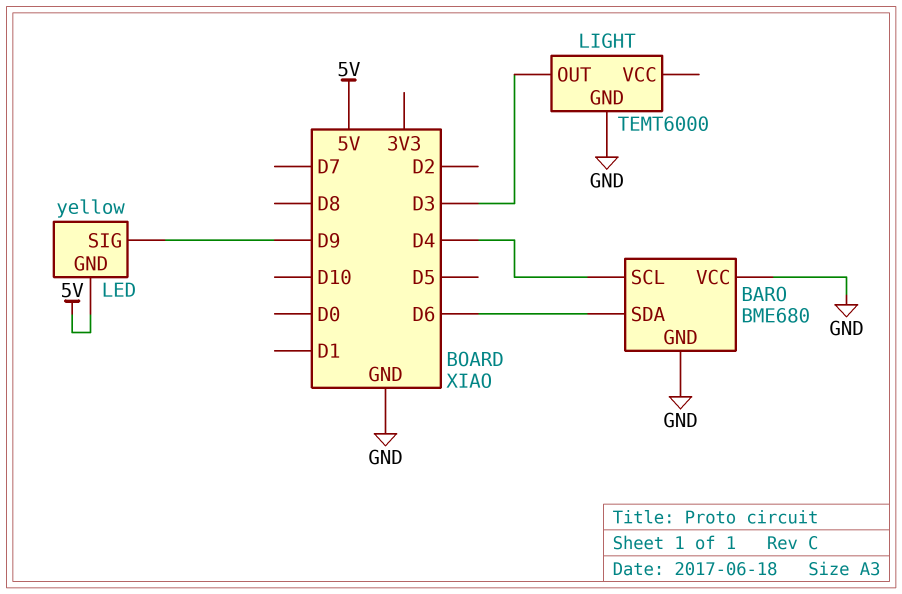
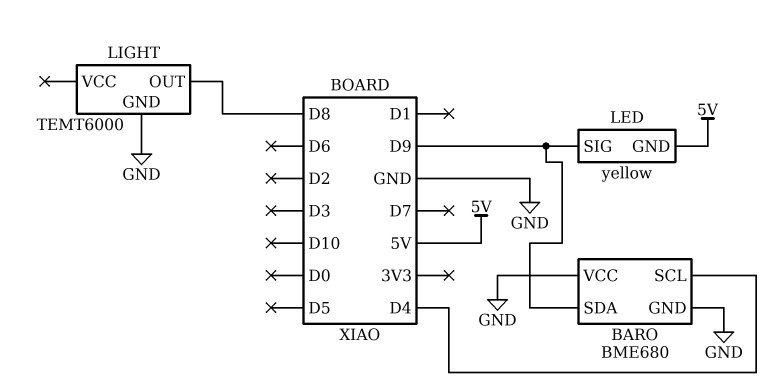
BARO pin SDA: D6 -> D9
LIGHT pin OUT: D3 -> D8

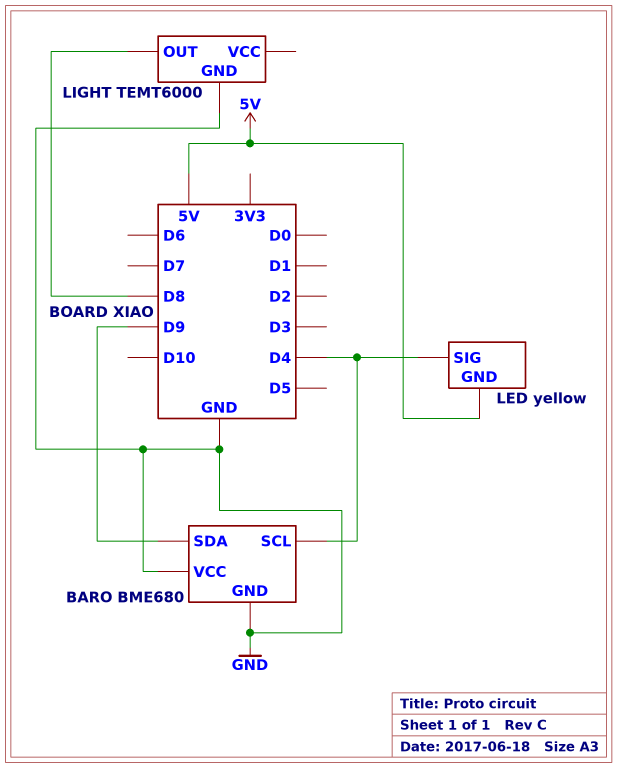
LED pin SIG: D9 -> D4

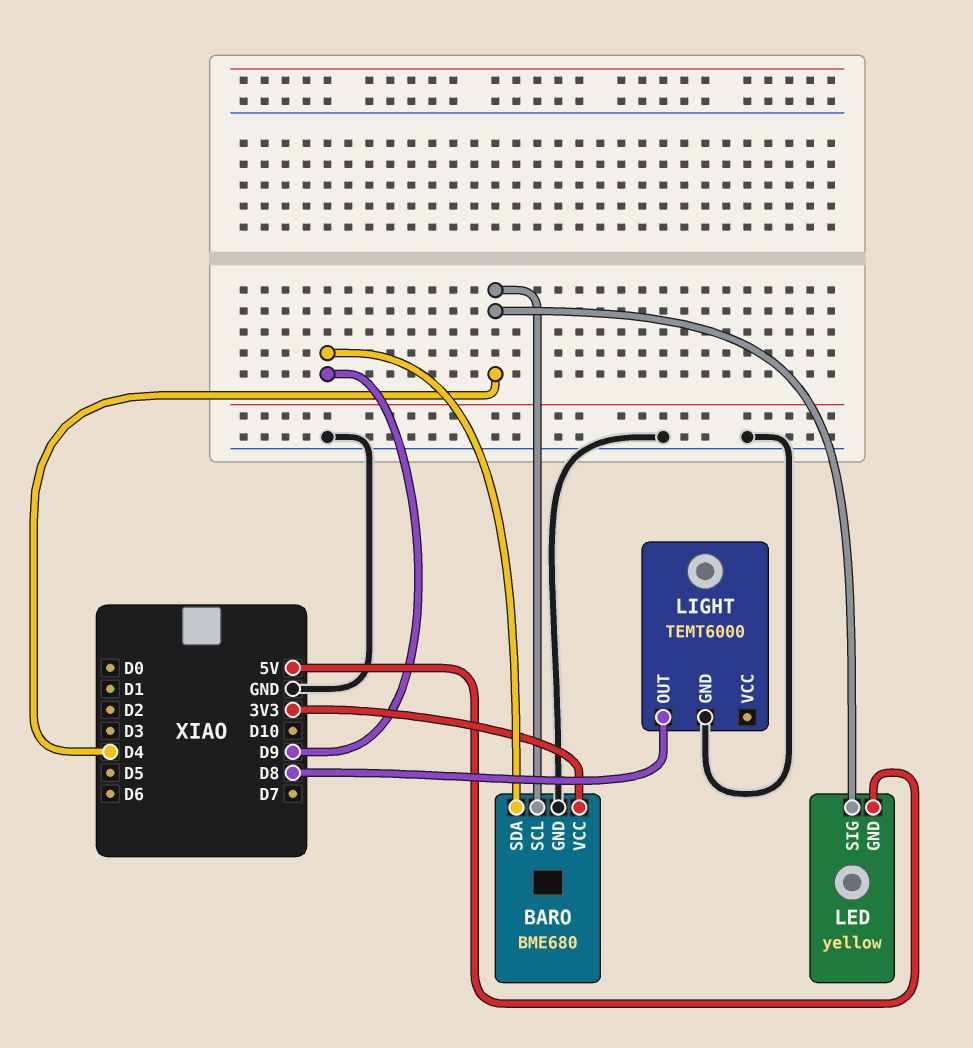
BARO pin VCC: GND -> 3V3

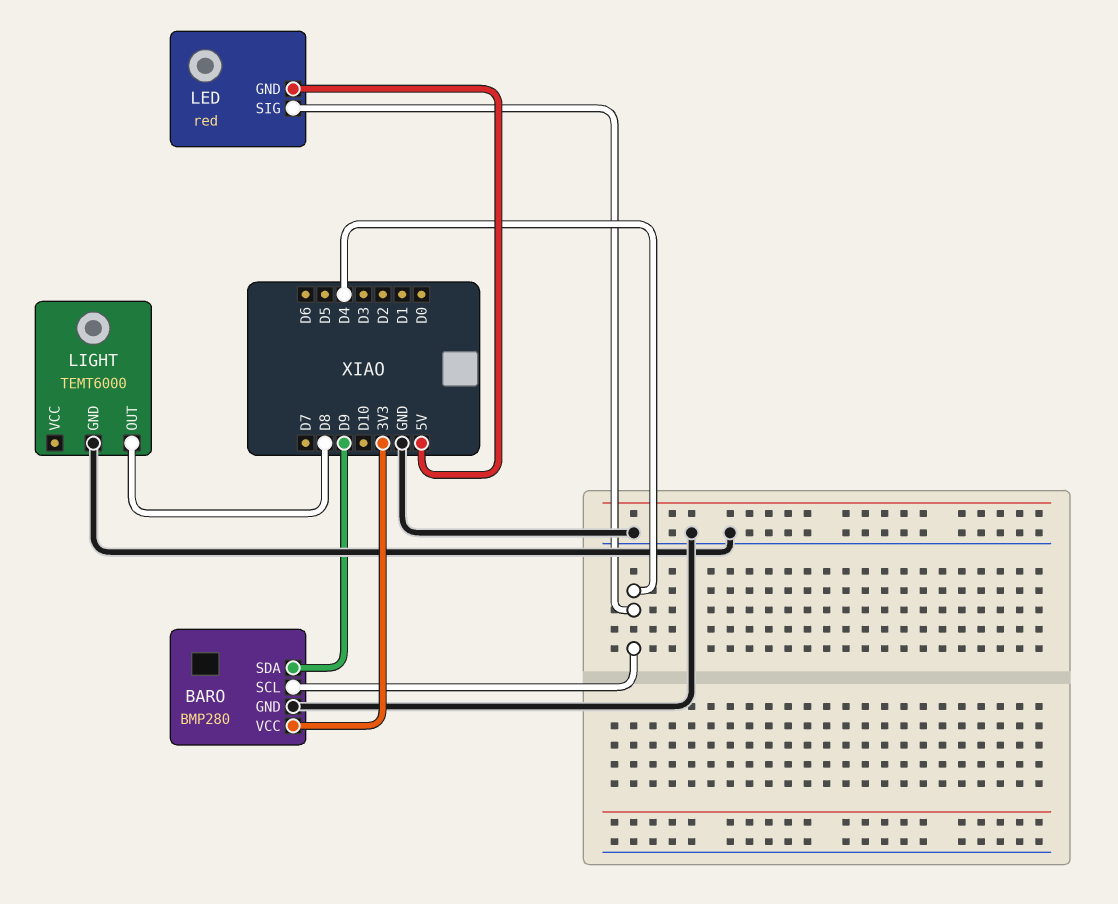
BARO: BME680 -> BMP280
LED: yellow -> red

